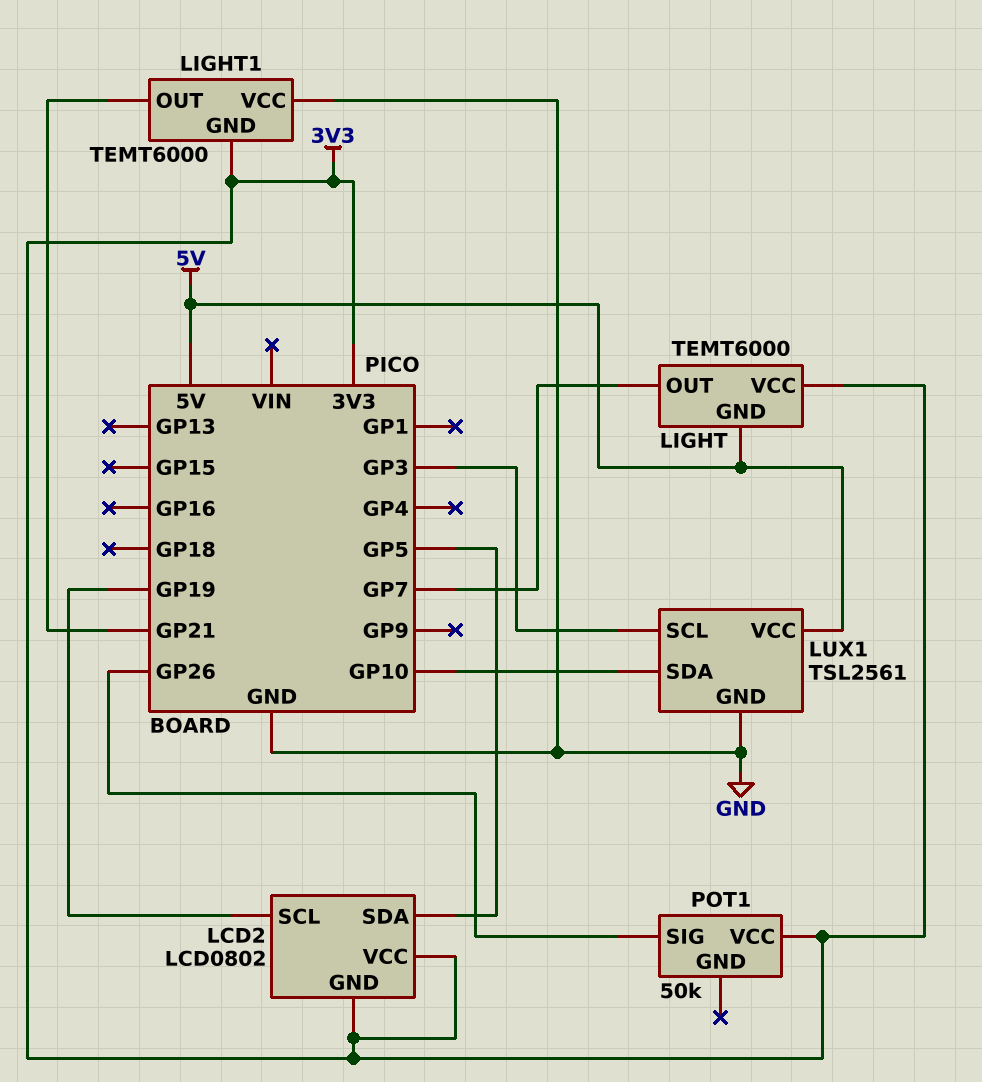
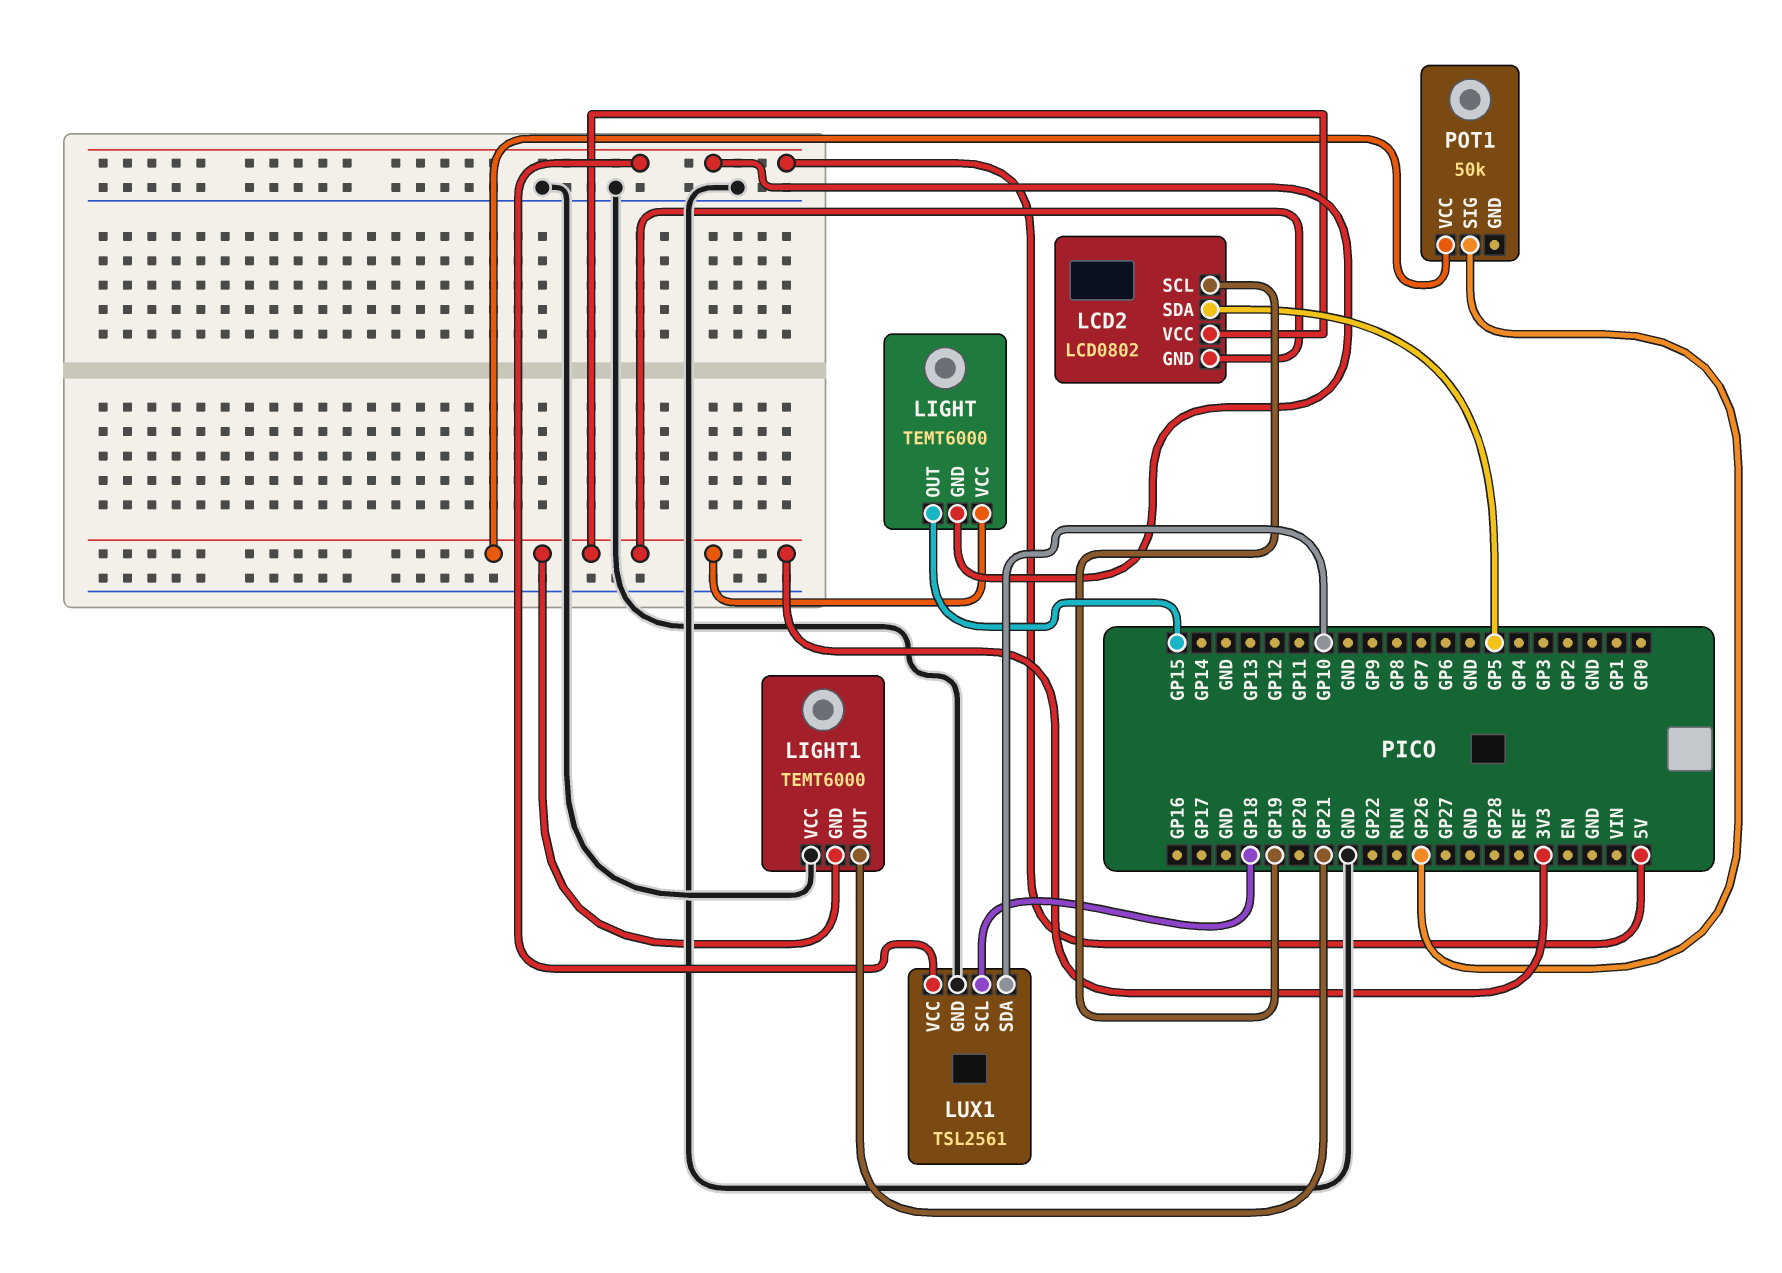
LIGHT pin OUT: GP7 -> GP15
LUX1 pin SCL: GP3 -> GP18

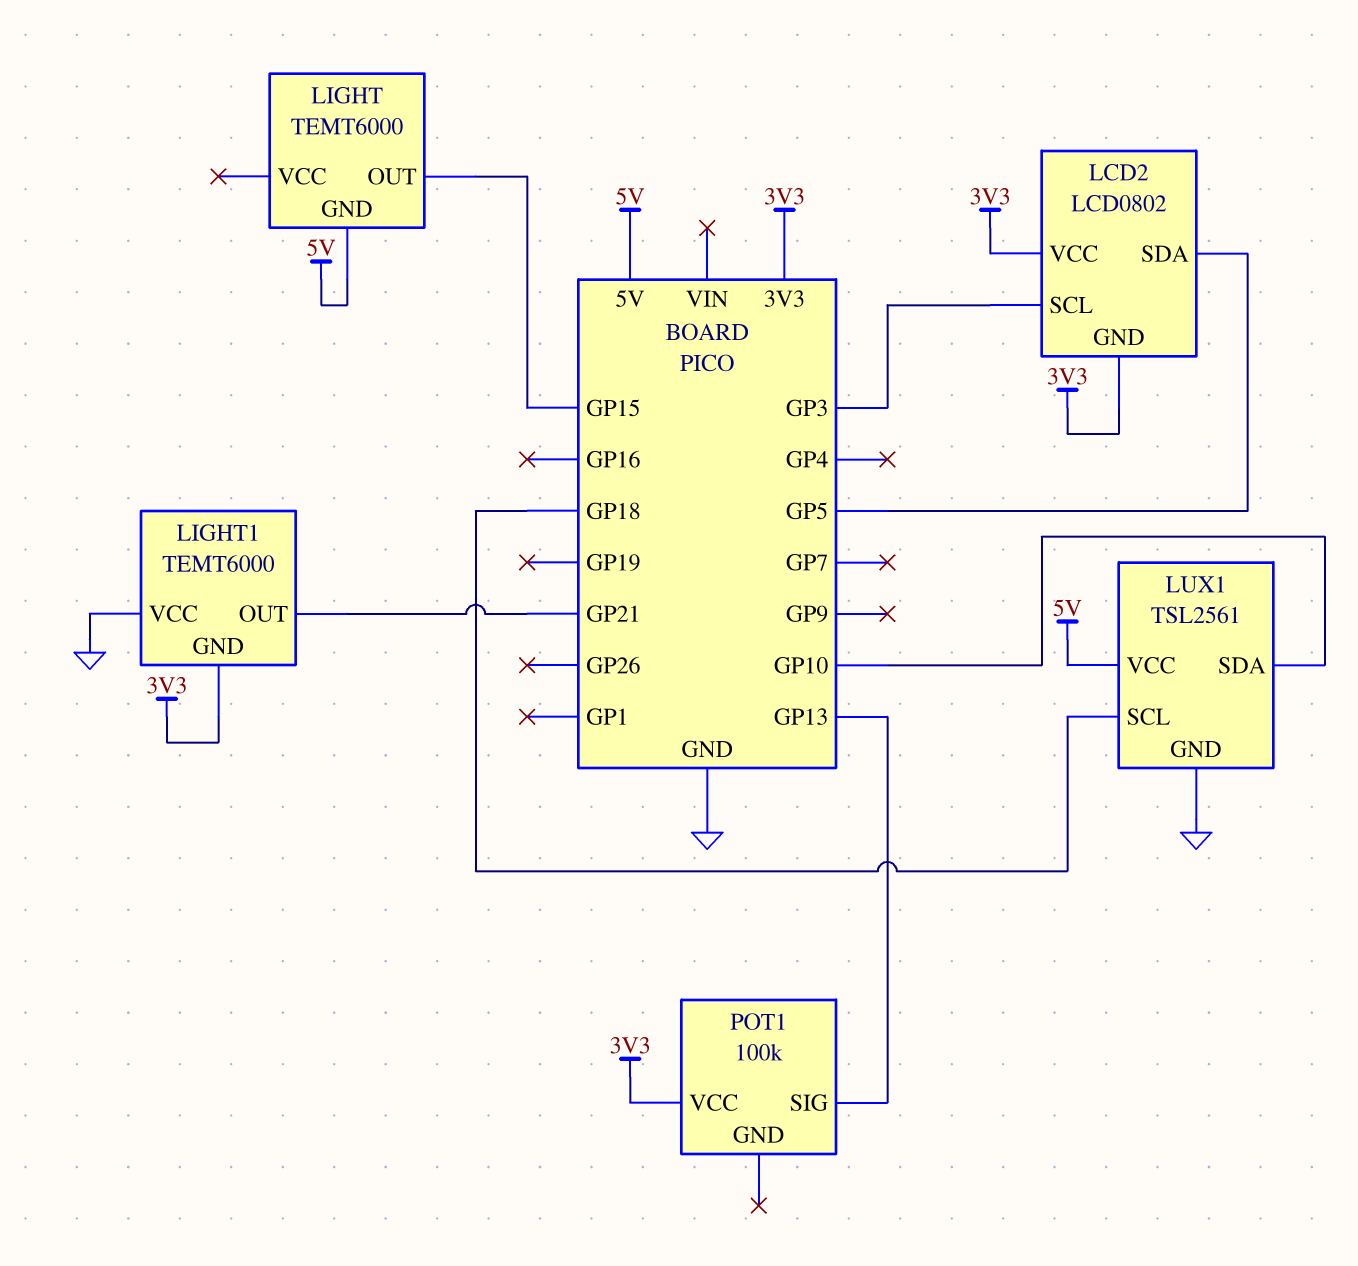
LCD2 pin SCL: GP19 -> GP3
LIGHT pin VCC: 3V3 -> none
POT1: 50k -> 100k
POT1 pin SIG: GP26 -> GP13

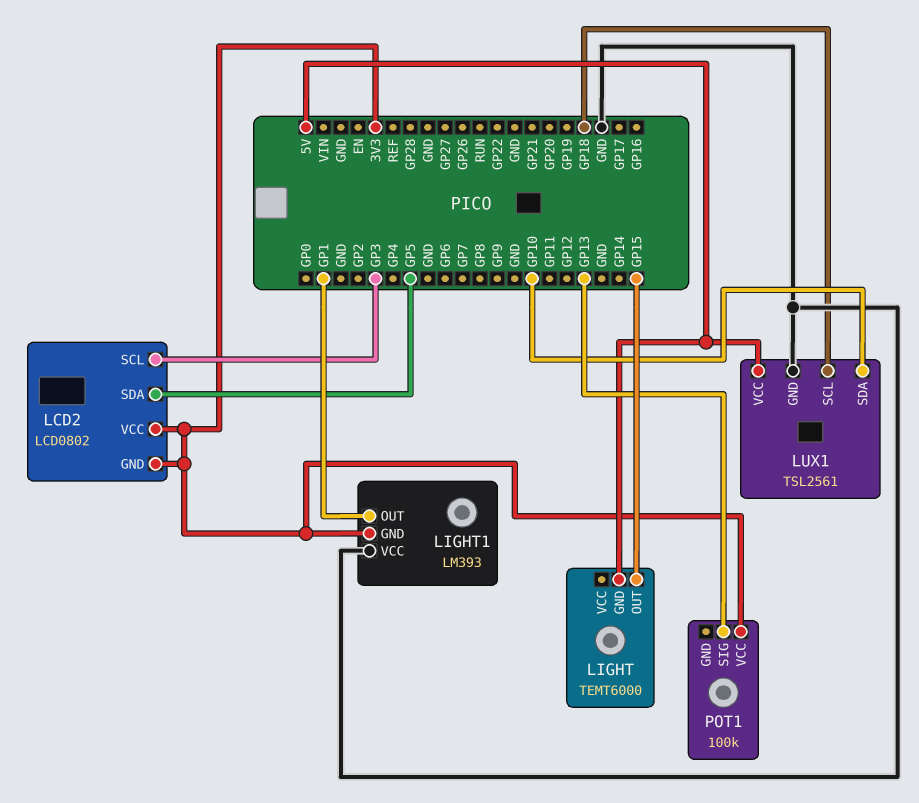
LIGHT1: TEMT6000 -> LM393
LIGHT1 pin OUT: GP21 -> GP1

